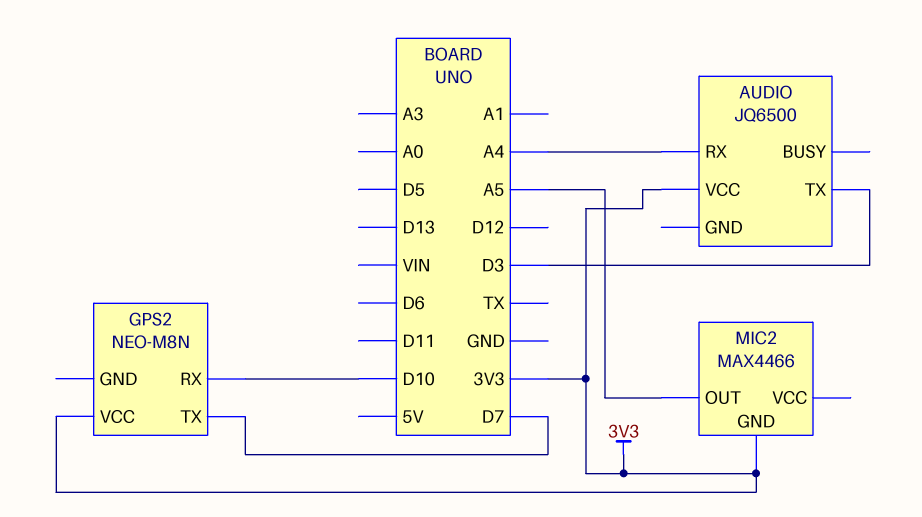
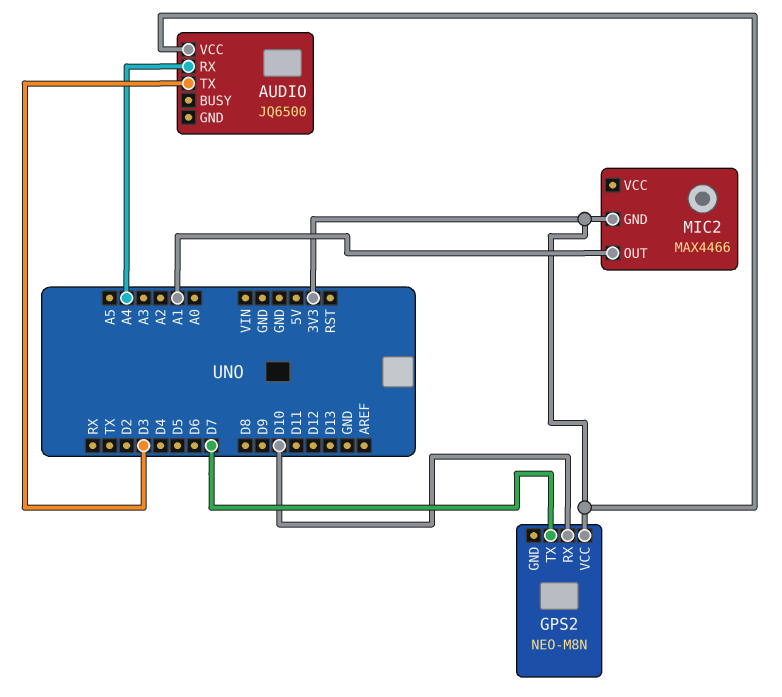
MIC2 pin OUT: A5 -> A1

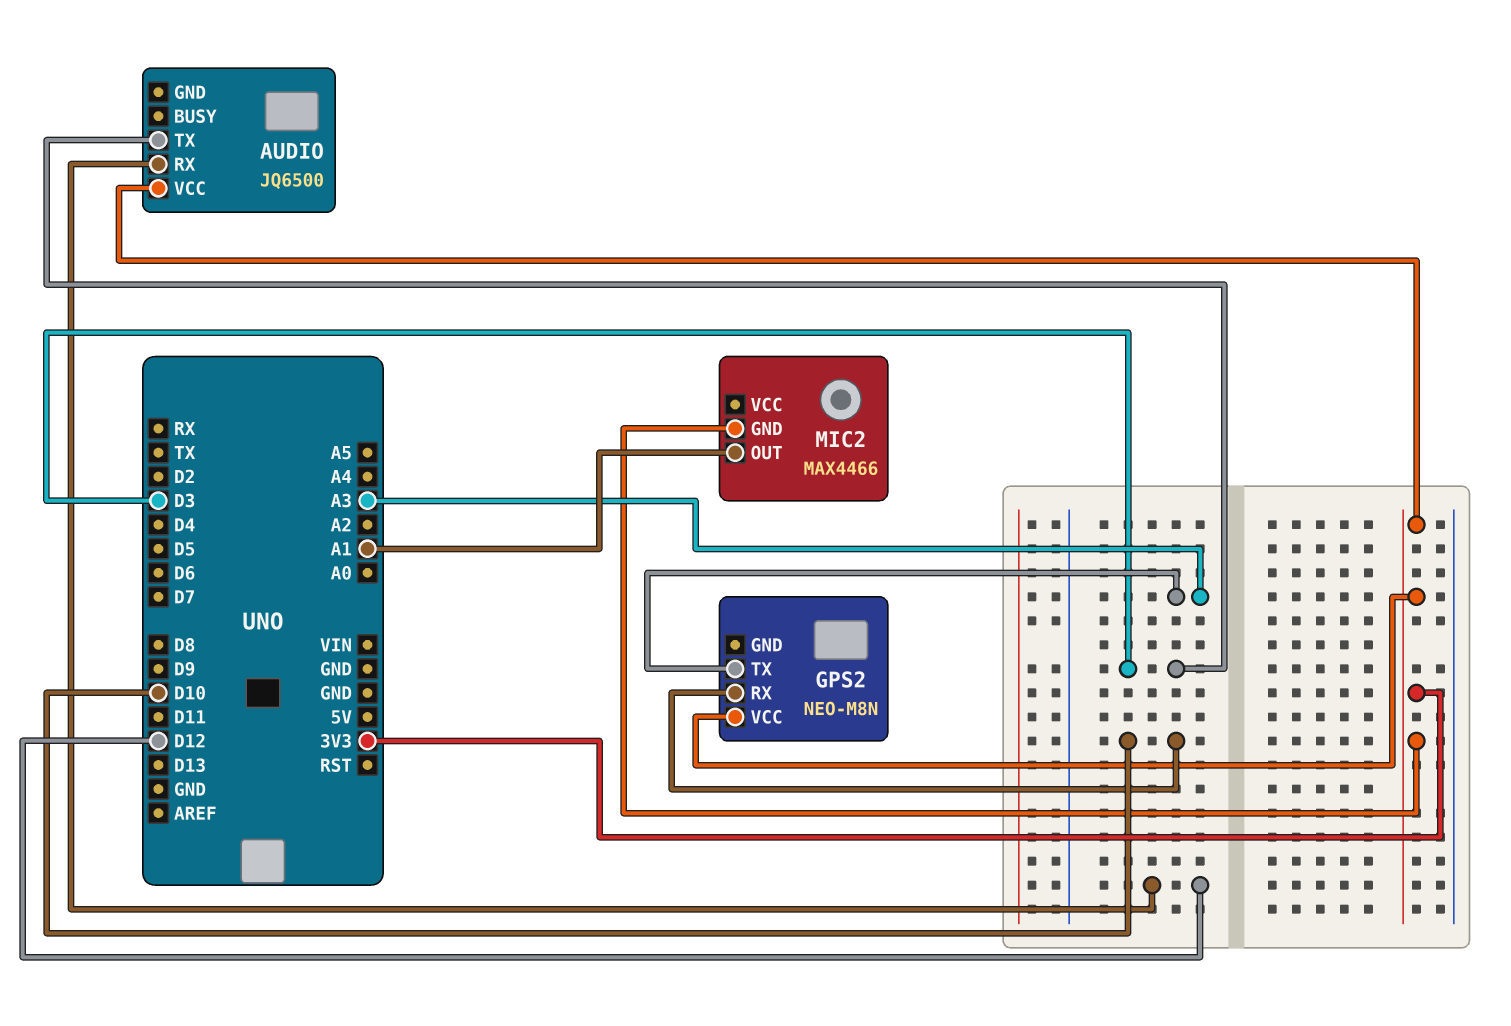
AUDIO pin RX: A4 -> D12
GPS2 pin TX: D7 -> A3

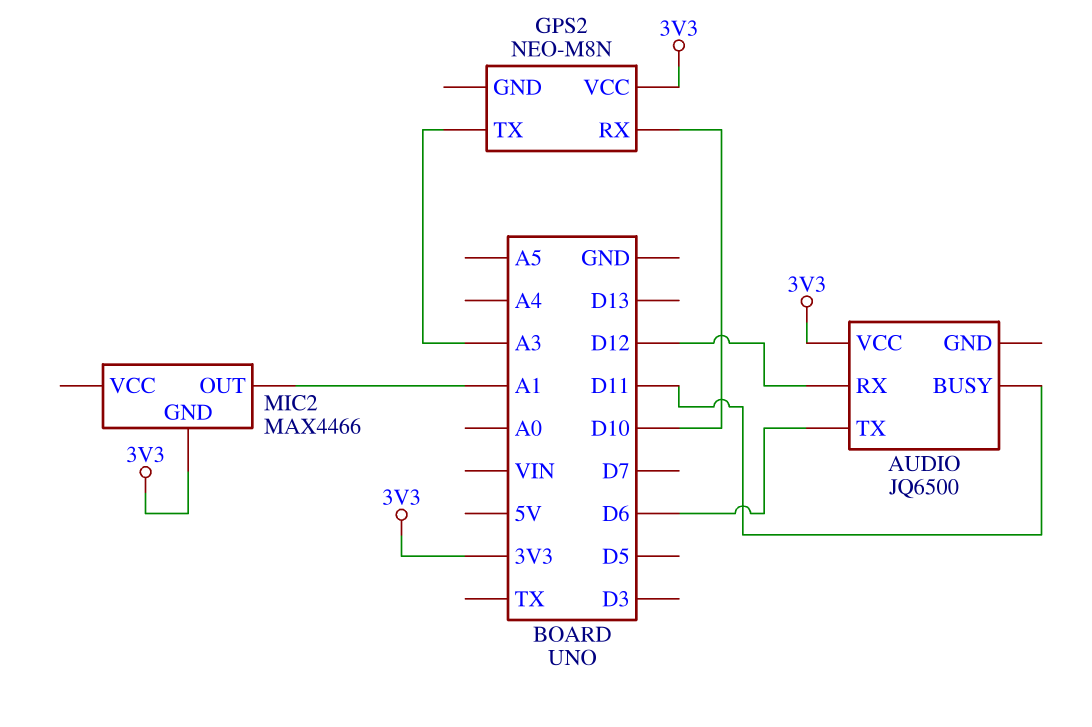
AUDIO pin BUSY: none -> D11
AUDIO pin TX: D3 -> D6

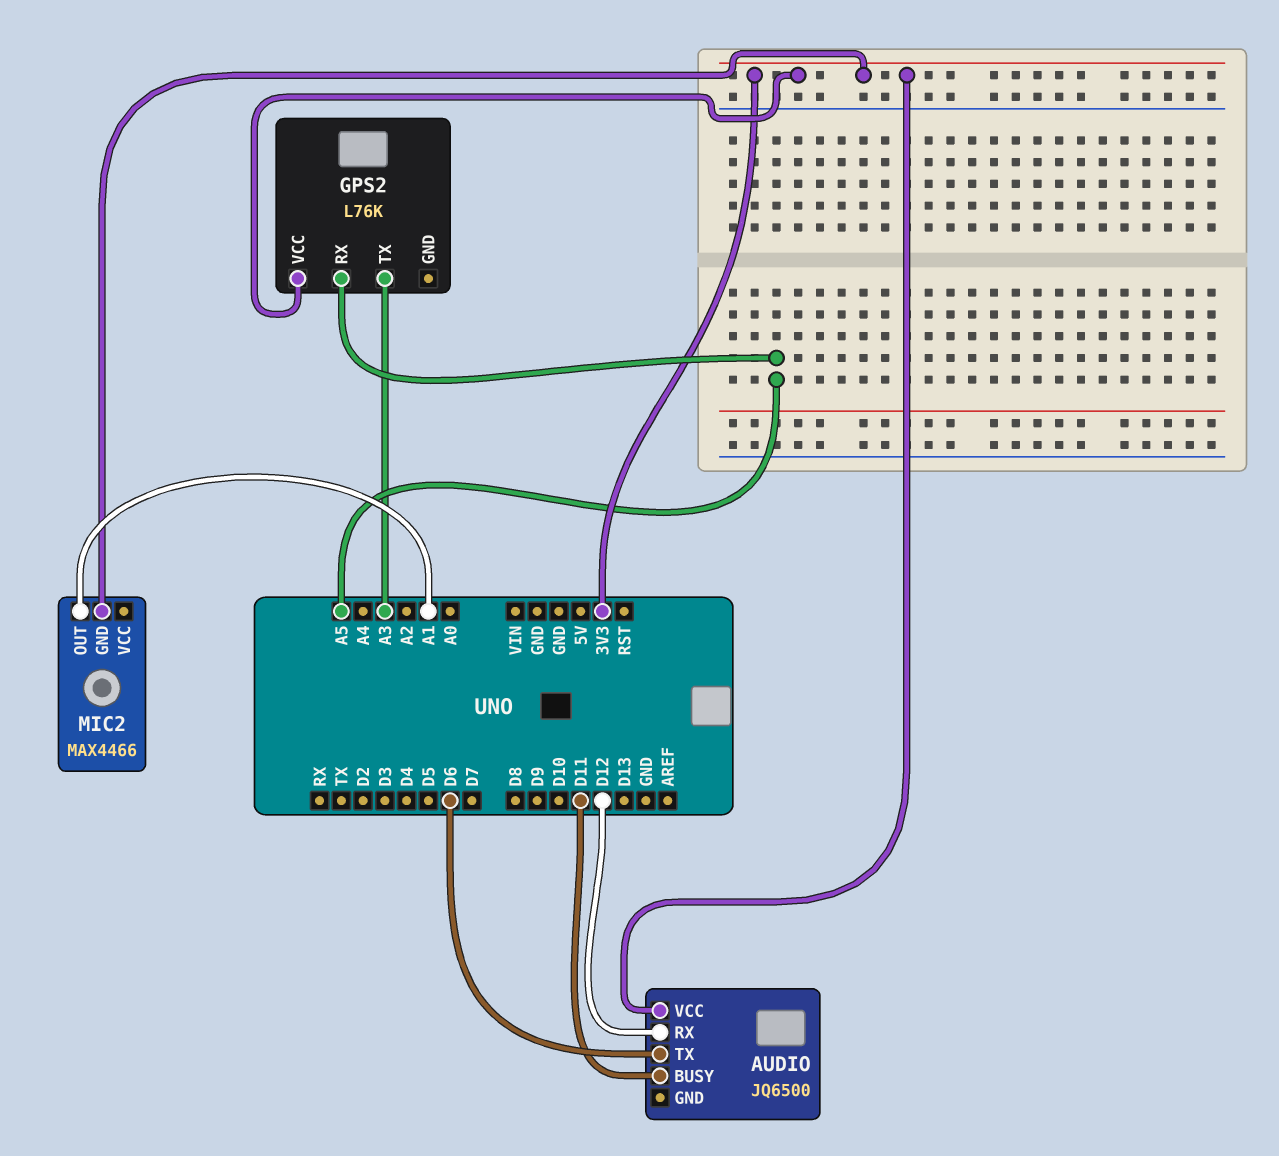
GPS2: NEO-M8N -> L76K
GPS2 pin RX: D10 -> A5

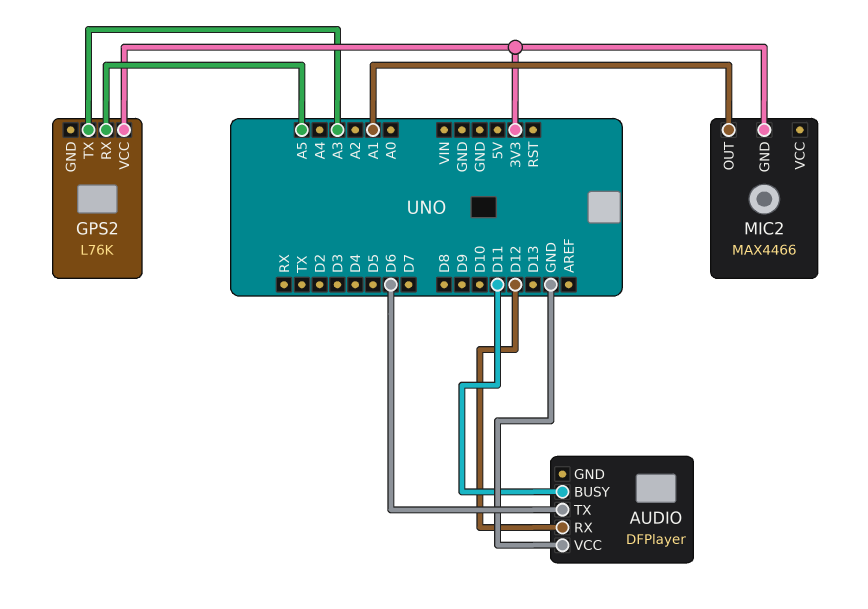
AUDIO: JQ6500 -> DFPlayer
AUDIO pin VCC: 3V3 -> GND

